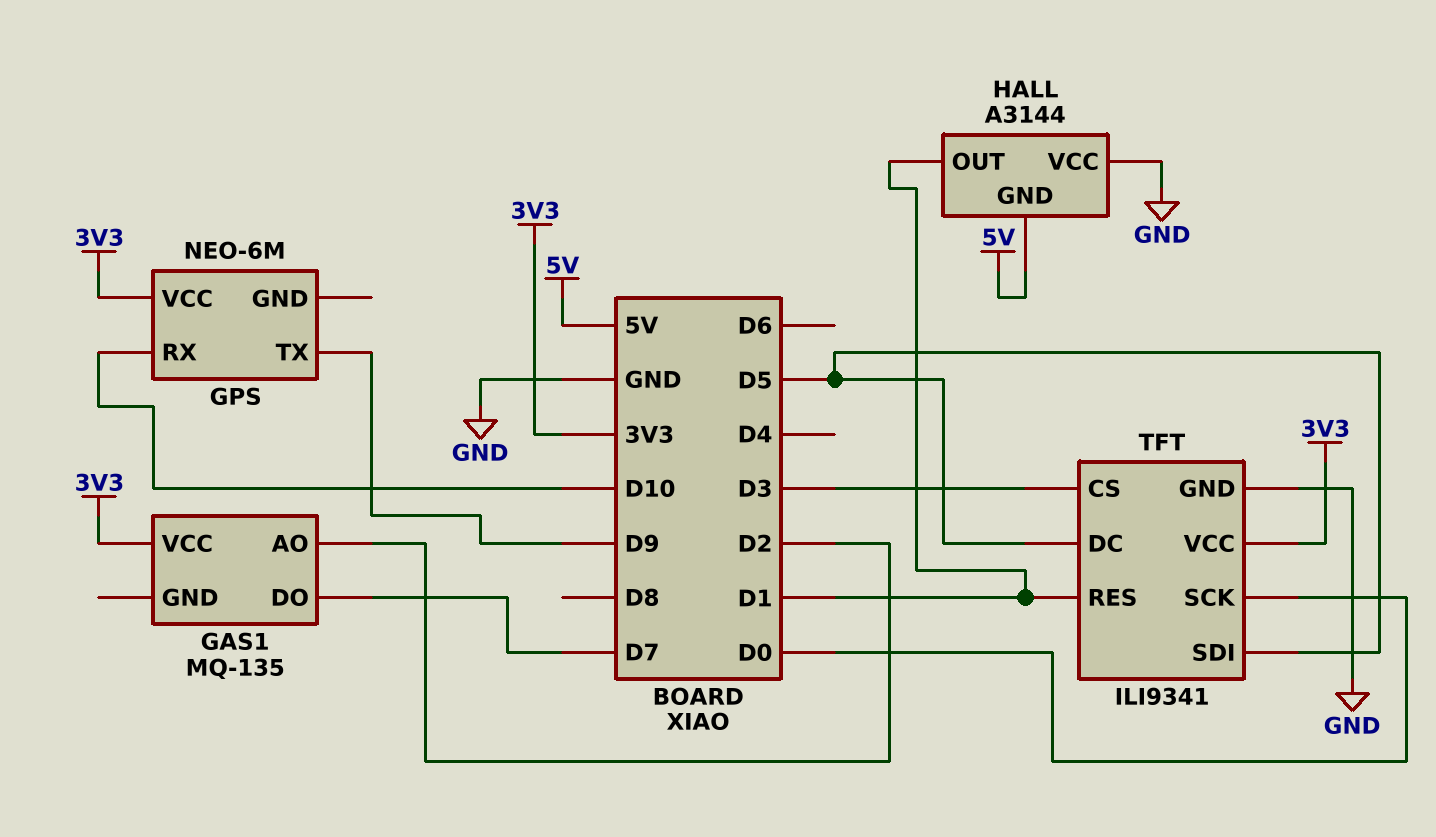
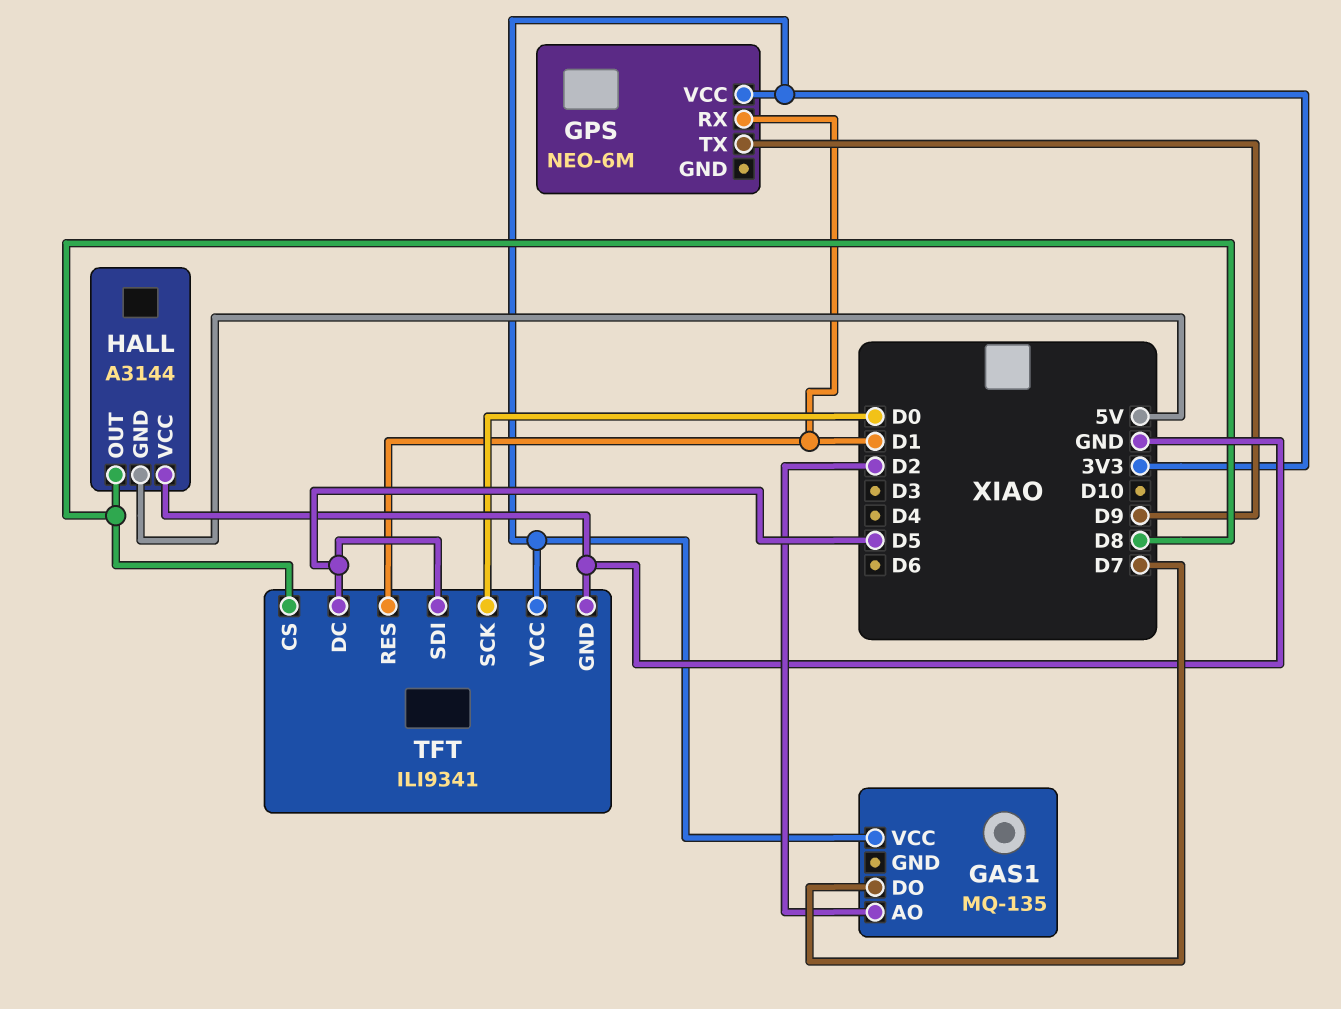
GPS pin RX: D10 -> D1
HALL pin OUT: D1 -> D8
TFT pin CS: D3 -> D8

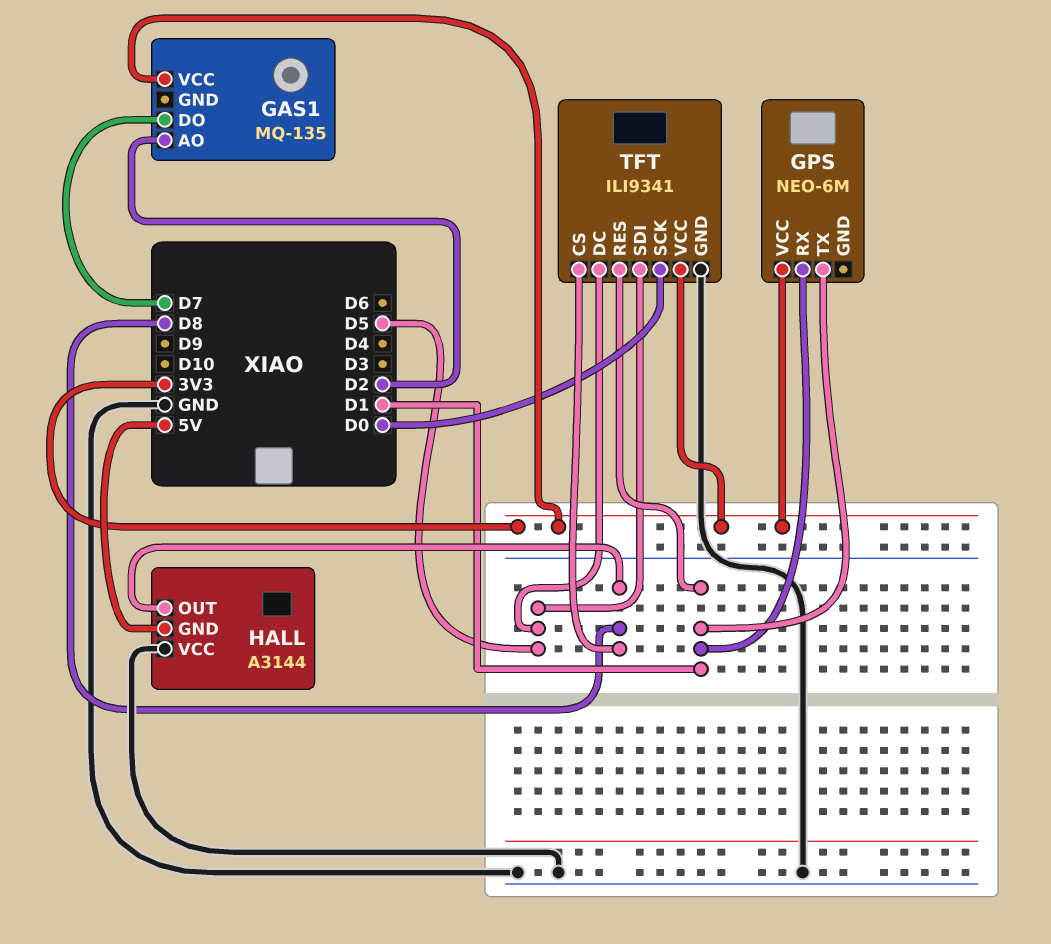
GPS pin TX: D9 -> D1

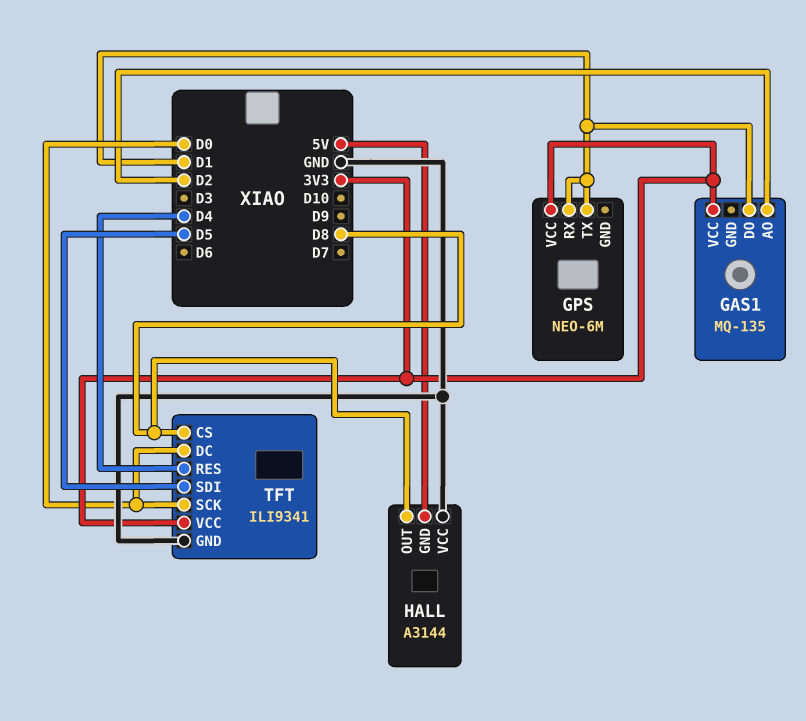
GAS1 pin DO: D7 -> D1
TFT pin DC: D5 -> D0
TFT pin RES: D1 -> D4

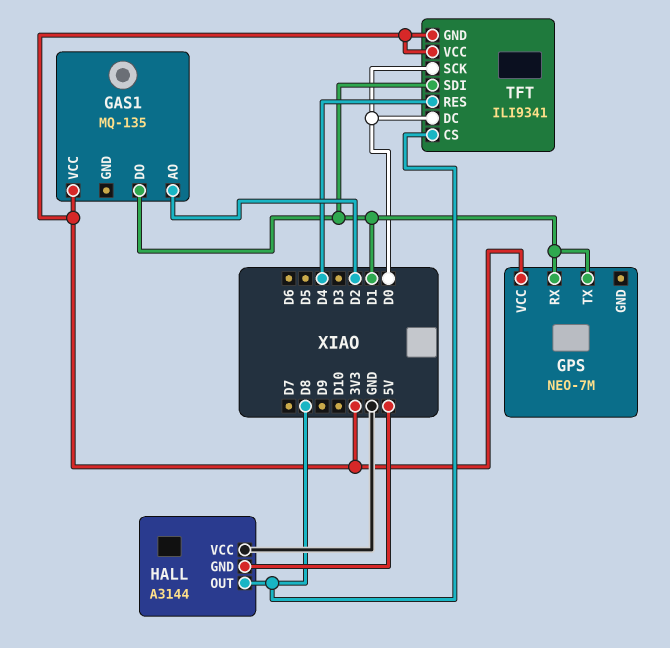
GPS: NEO-6M -> NEO-7M
TFT pin GND: GND -> 3V3
TFT pin SDI: D5 -> D1

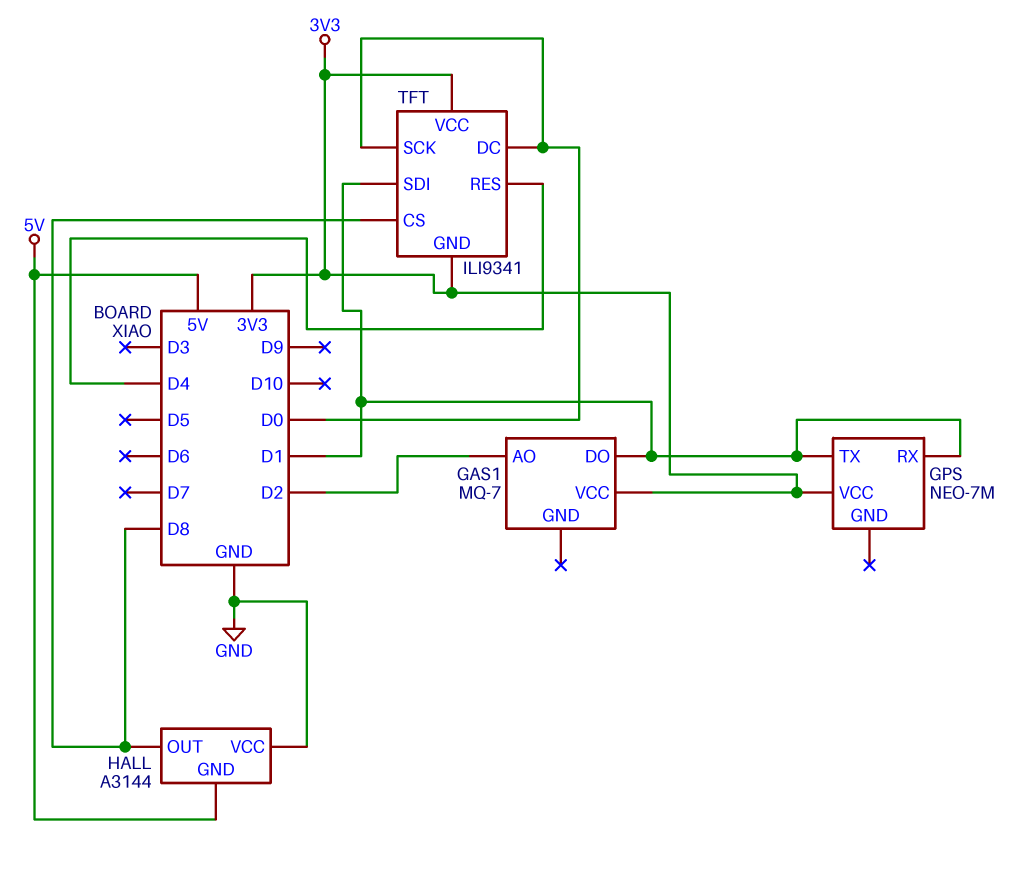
GAS1: MQ-135 -> MQ-7

